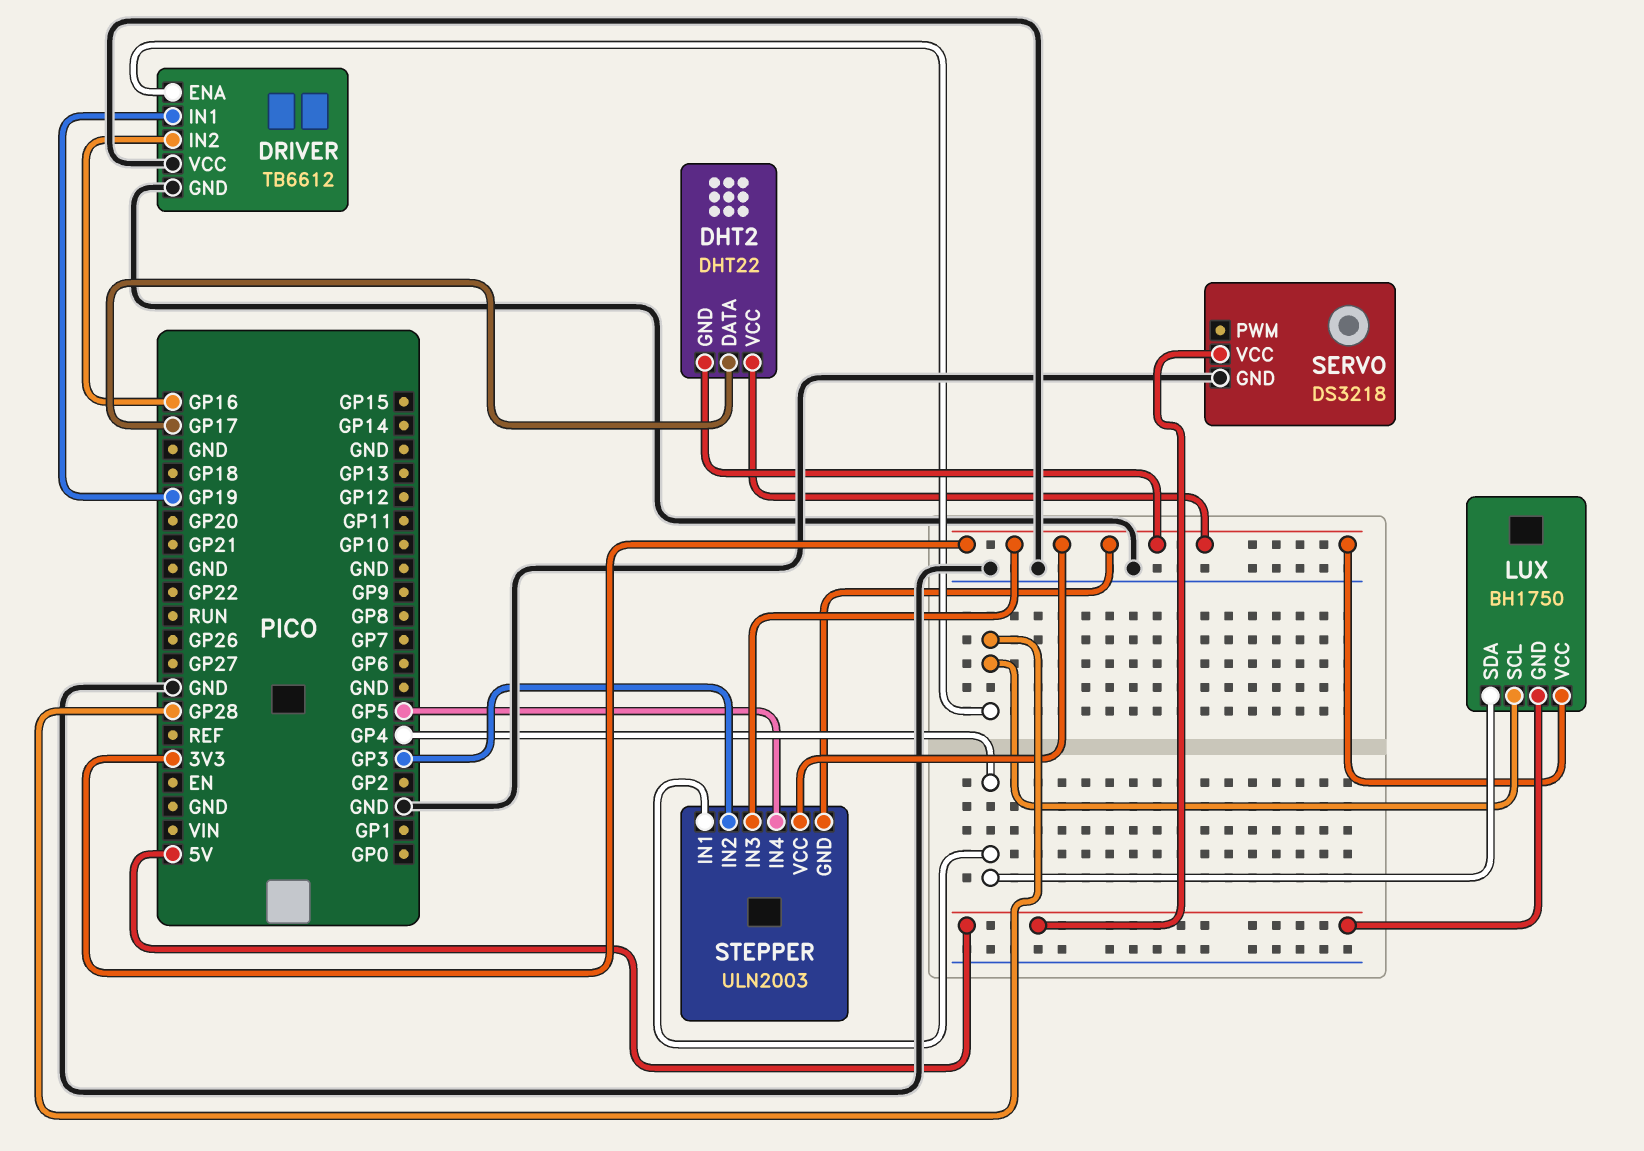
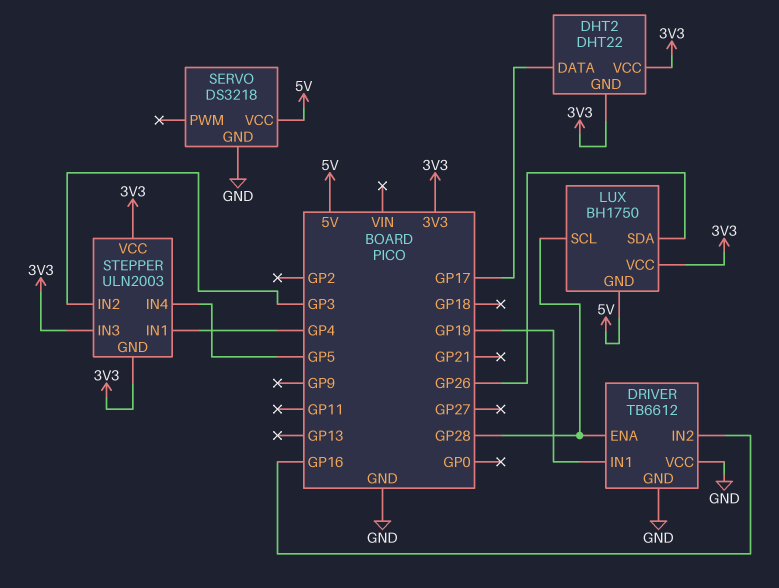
LUX pin SDA: GP4 -> GP26

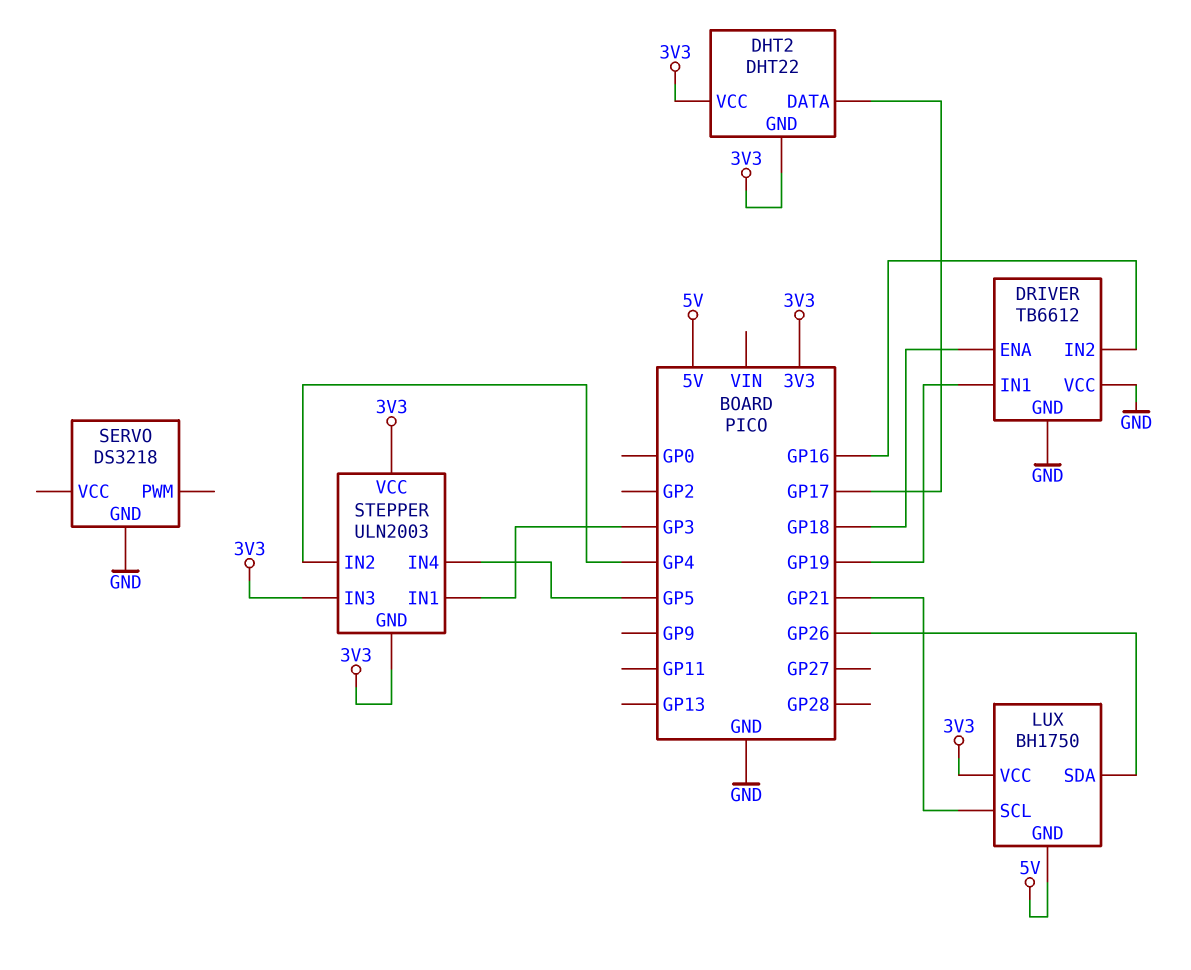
DRIVER pin ENA: GP28 -> GP18
LUX pin SCL: GP28 -> GP21
SERVO pin VCC: 5V -> none
STEPPER pin IN1: GP4 -> GP3
STEPPER pin IN2: GP3 -> GP4

